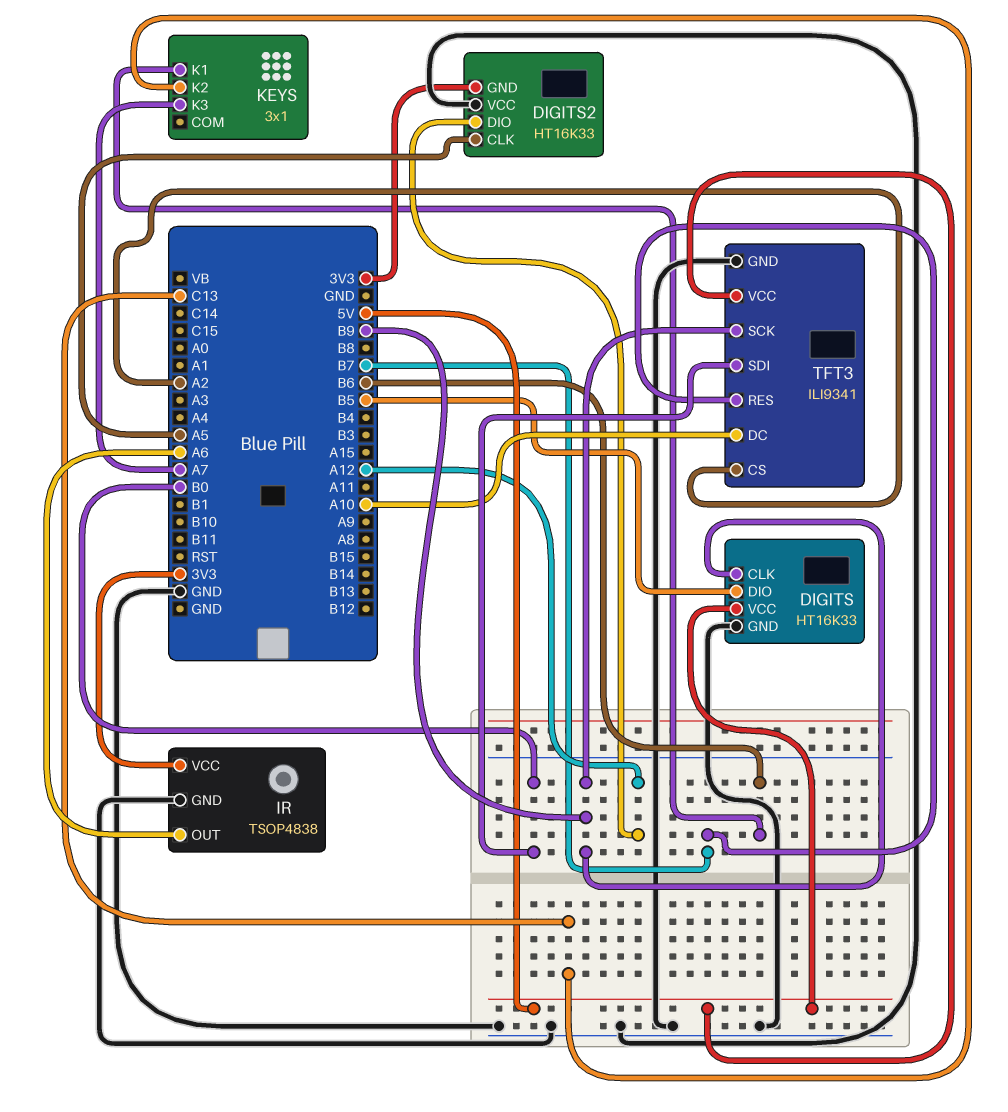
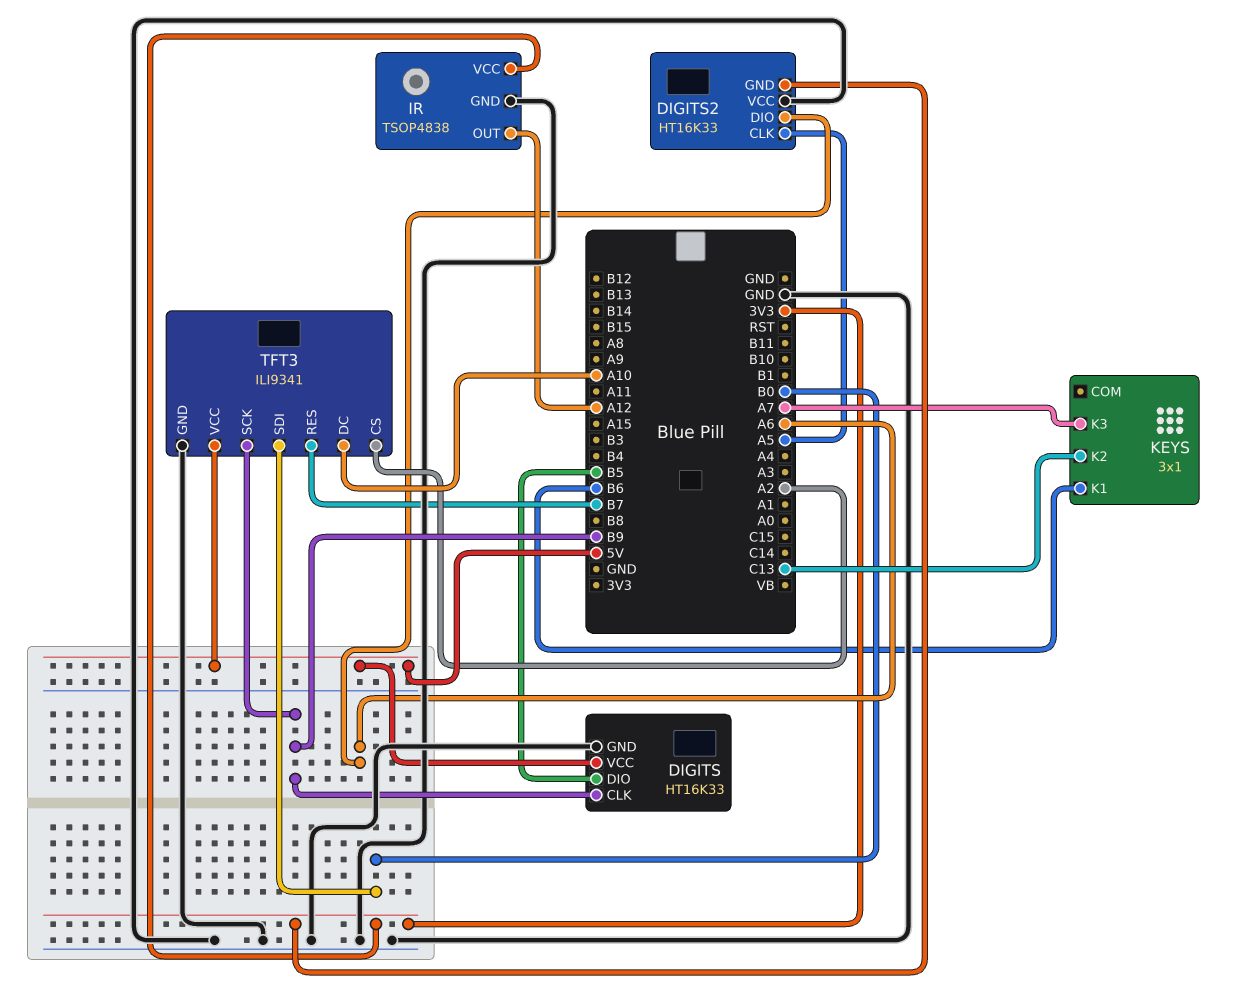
DIGITS2 pin DIO: A12 -> A6
IR pin OUT: A6 -> A12

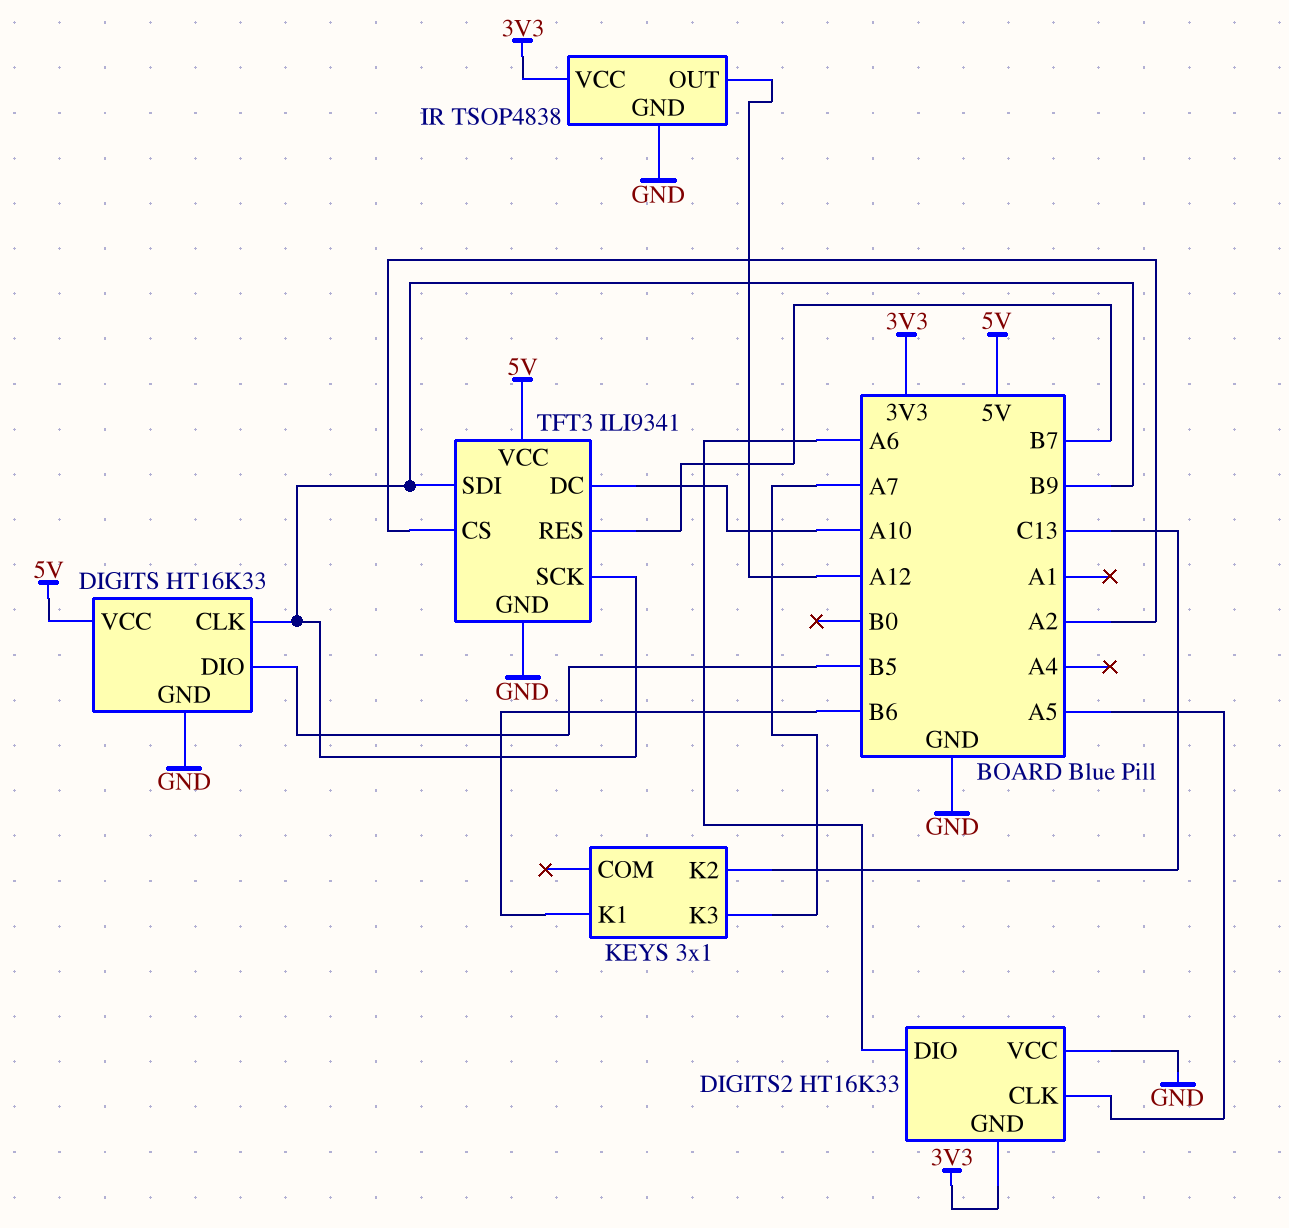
TFT3 pin SDI: B0 -> B9

